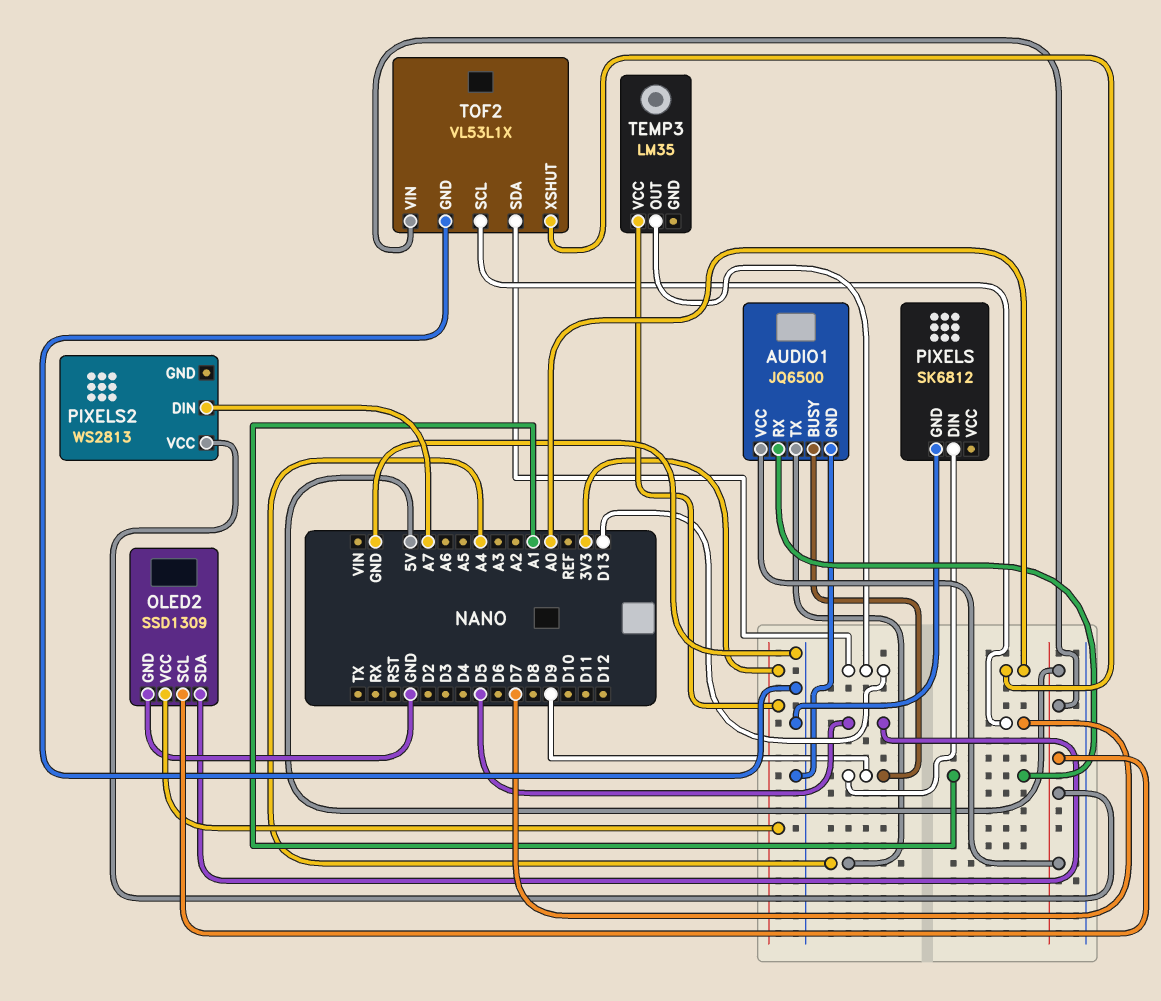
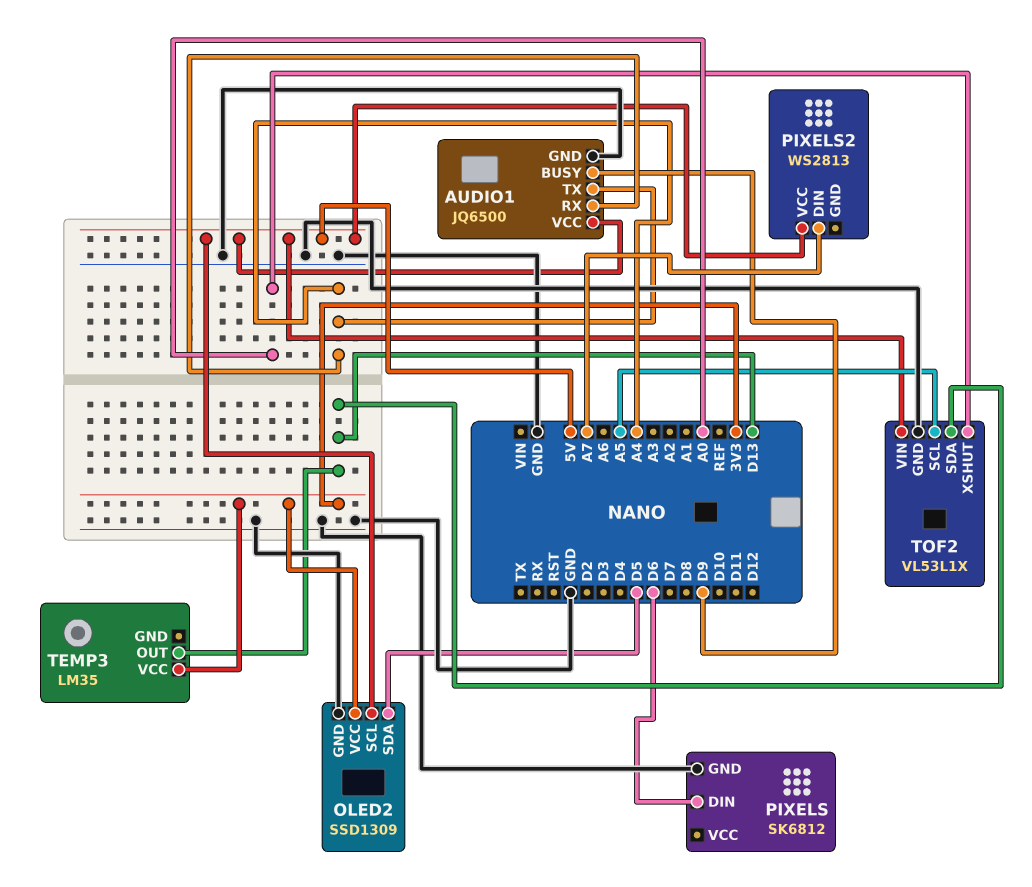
AUDIO1 pin RX: A1 -> A4
PIXELS pin DIN: D9 -> D6
TOF2 pin SCL: D7 -> A5

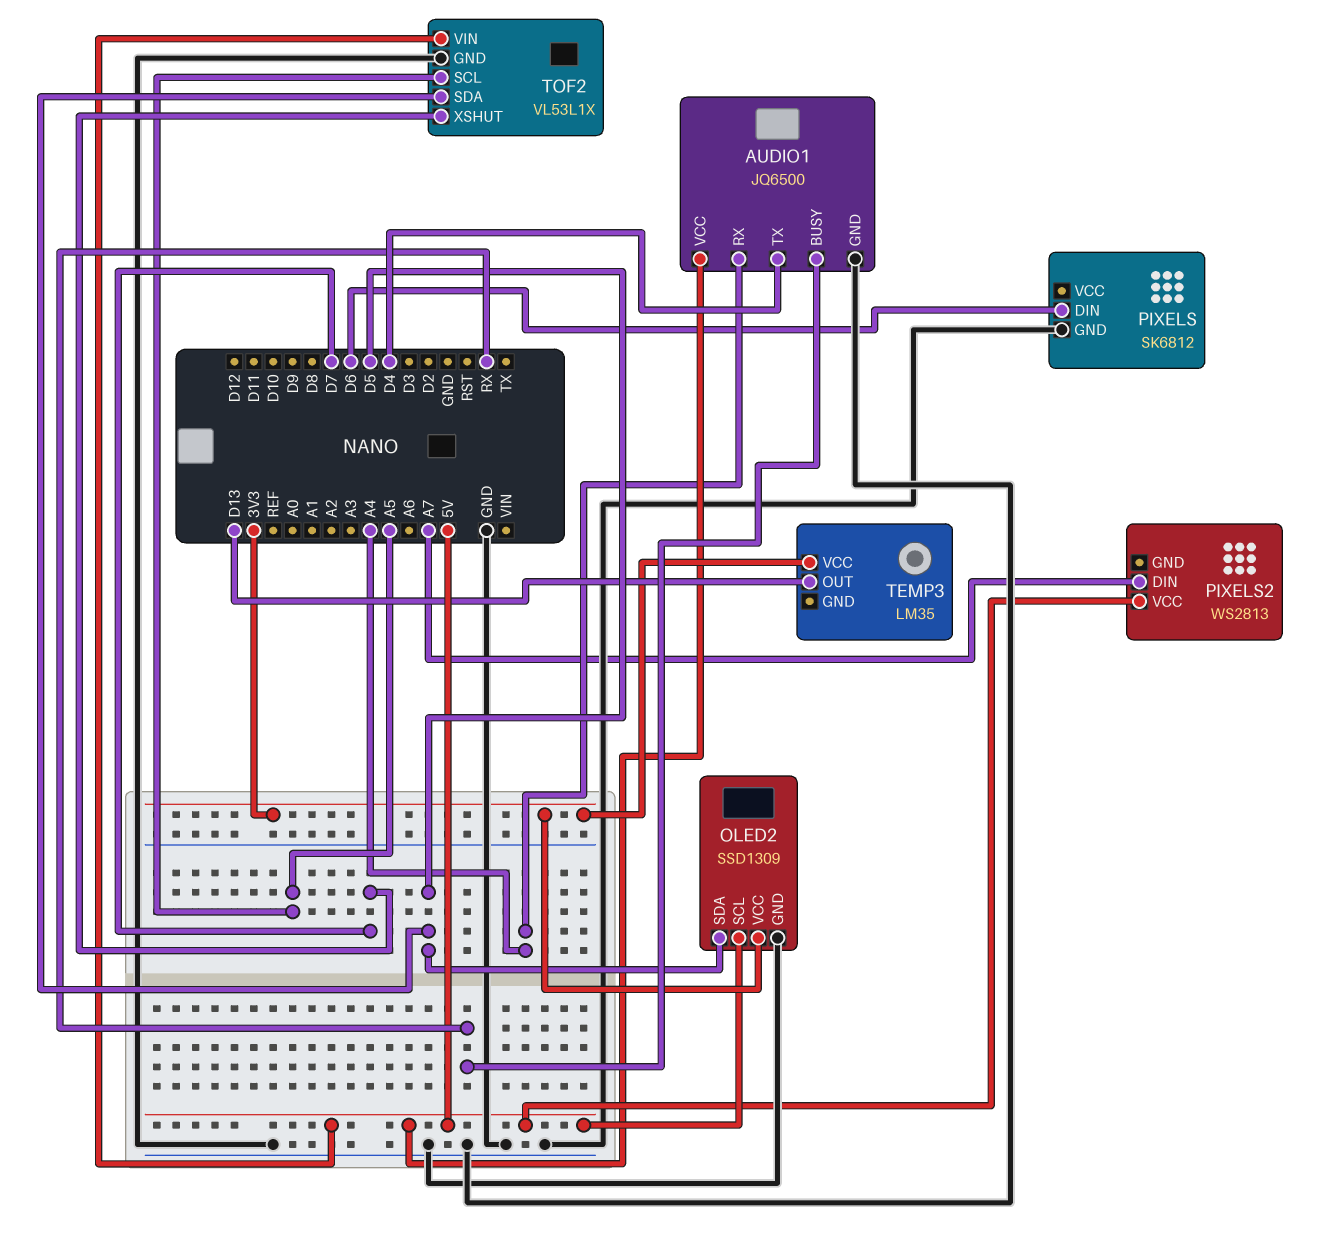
AUDIO1 pin BUSY: D9 -> RX
AUDIO1 pin TX: A4 -> D4
TOF2 pin SDA: D13 -> D5
TOF2 pin XSHUT: A0 -> D7

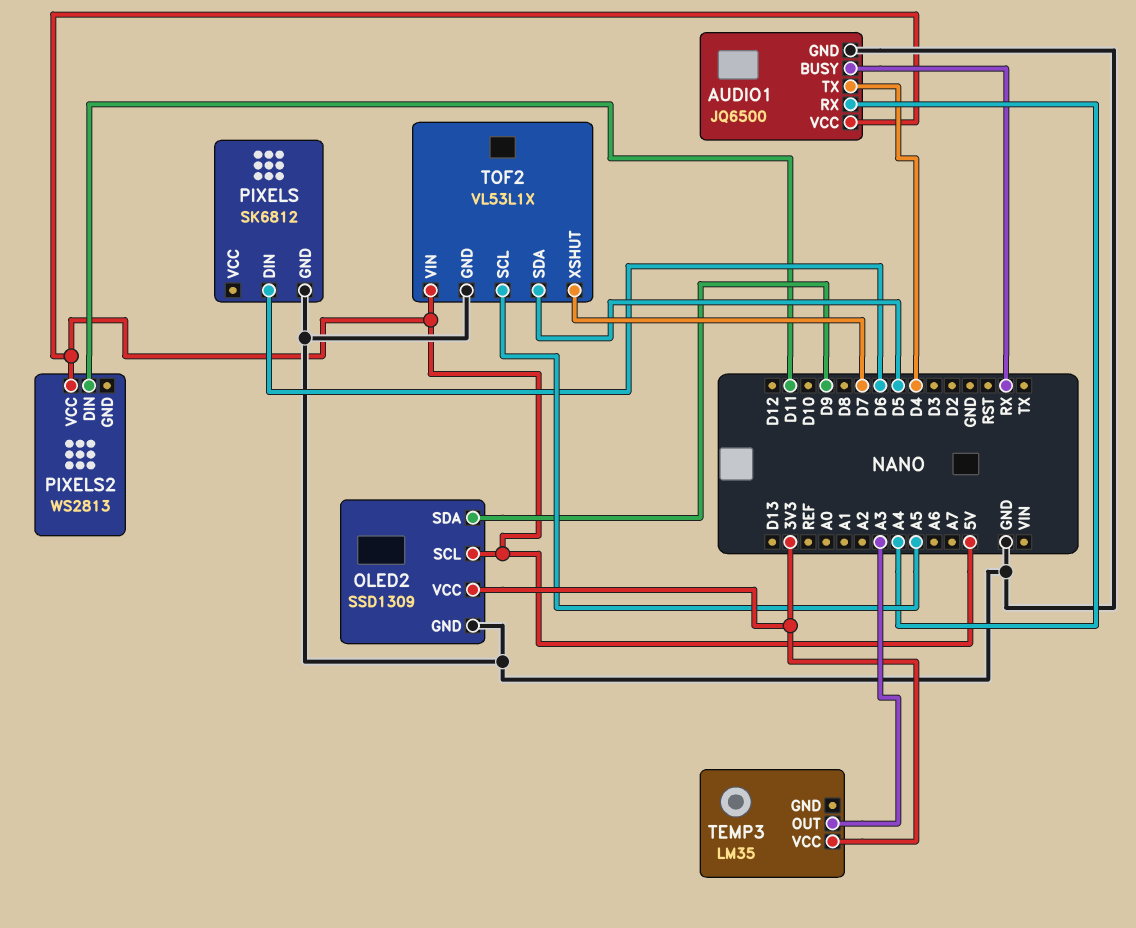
OLED2 pin SDA: D5 -> D9
PIXELS2 pin DIN: A7 -> D11
TEMP3 pin OUT: D13 -> A3

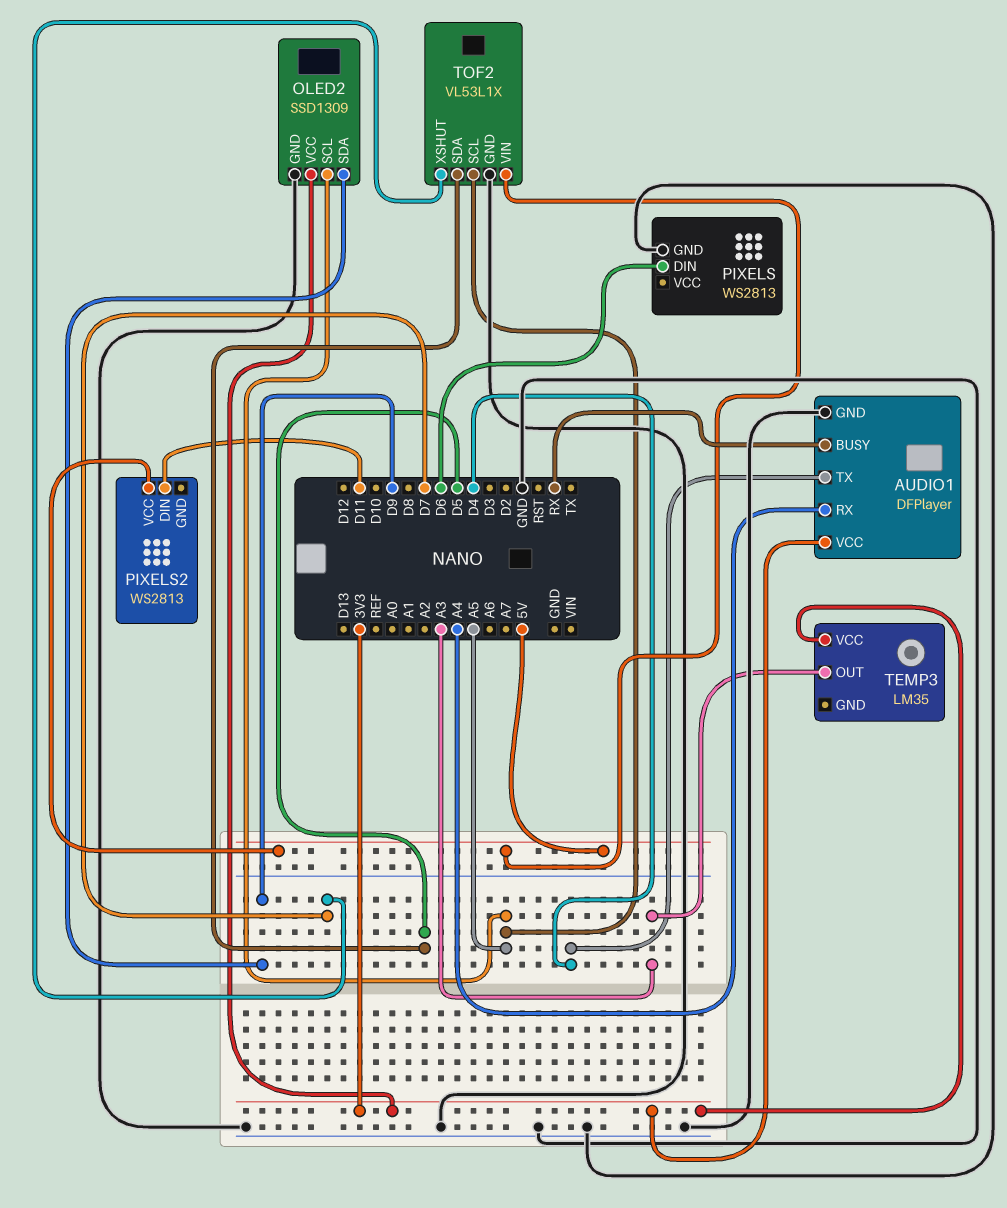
AUDIO1: JQ6500 -> DFPlayer
AUDIO1 pin VCC: 5V -> 3V3
OLED2 pin SCL: 5V -> A5
PIXELS: SK6812 -> WS2813

